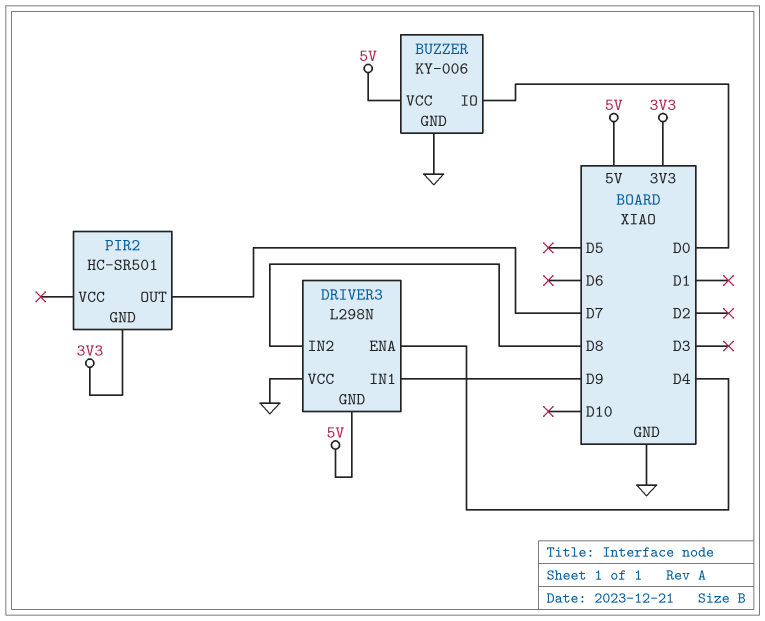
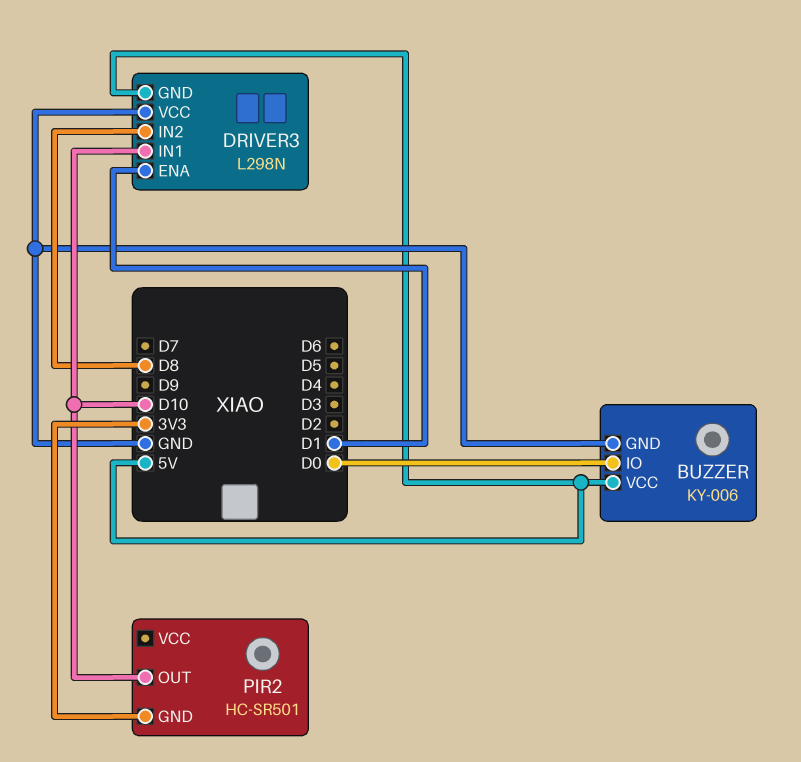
DRIVER3 pin ENA: D4 -> D1
DRIVER3 pin IN1: D9 -> D10
PIR2 pin OUT: D7 -> D10

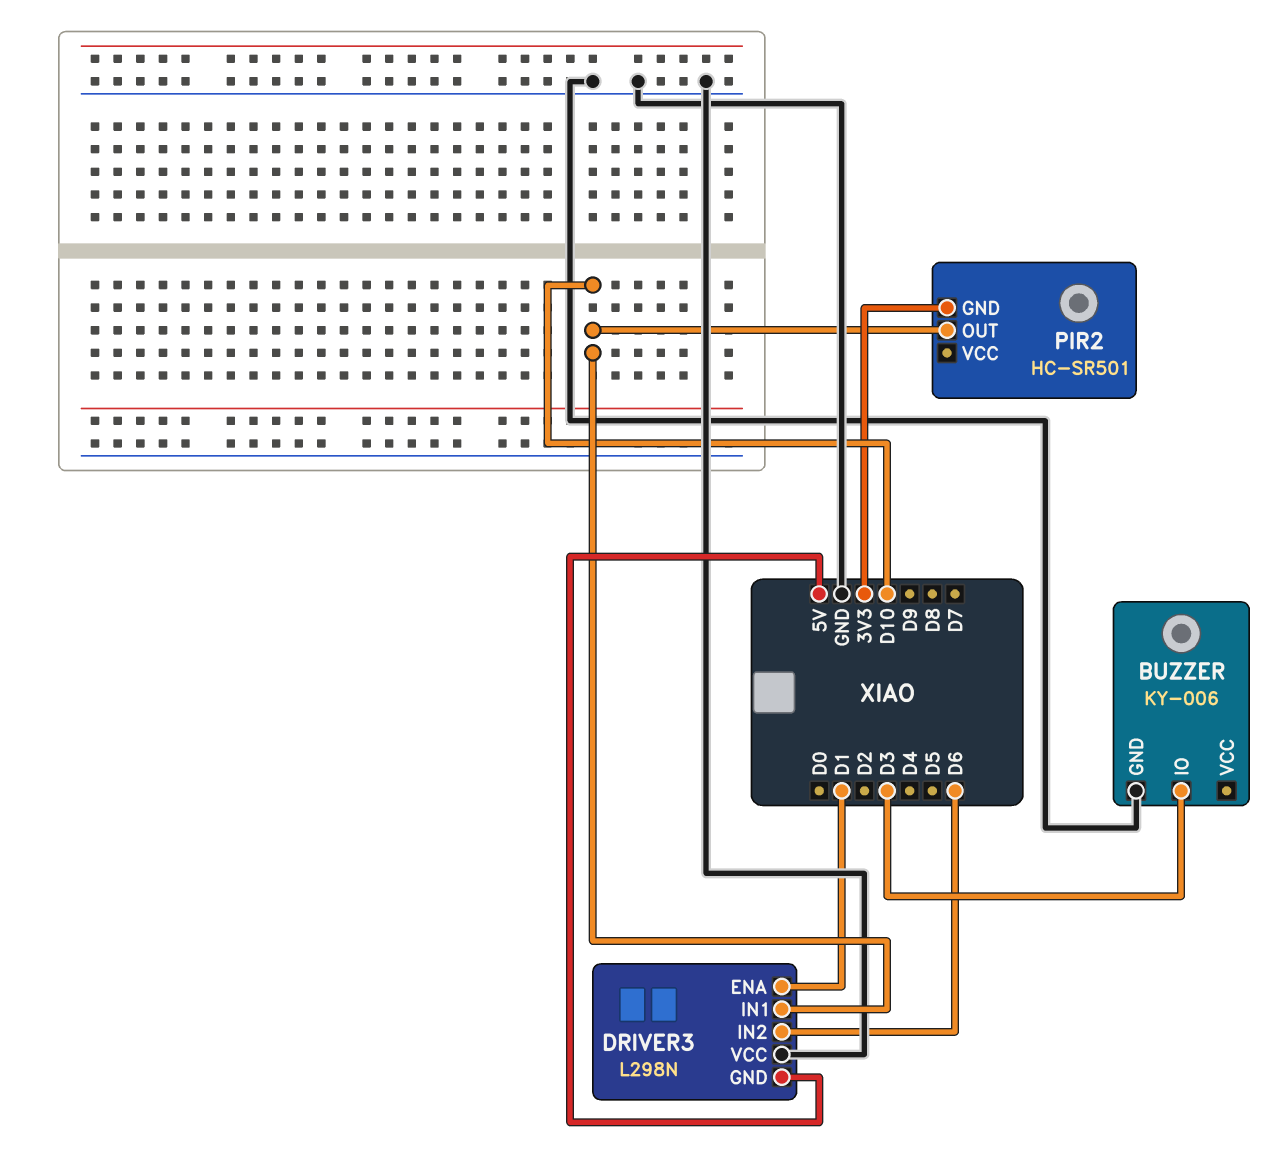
BUZZER pin IO: D0 -> D3
BUZZER pin VCC: 5V -> none
DRIVER3 pin IN2: D8 -> D6

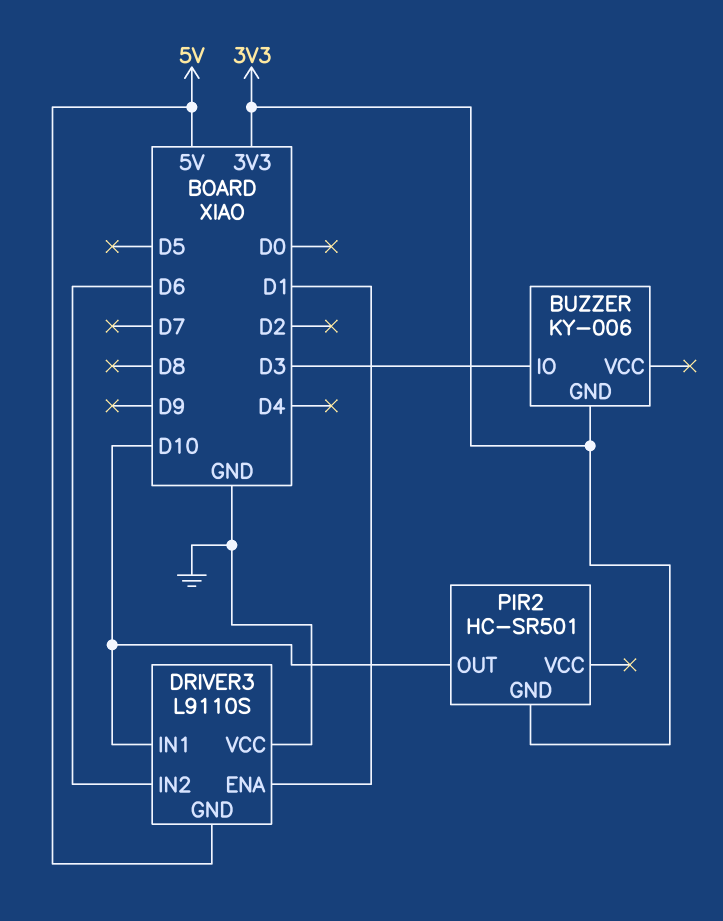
BUZZER pin GND: GND -> 3V3
DRIVER3: L298N -> L9110S

